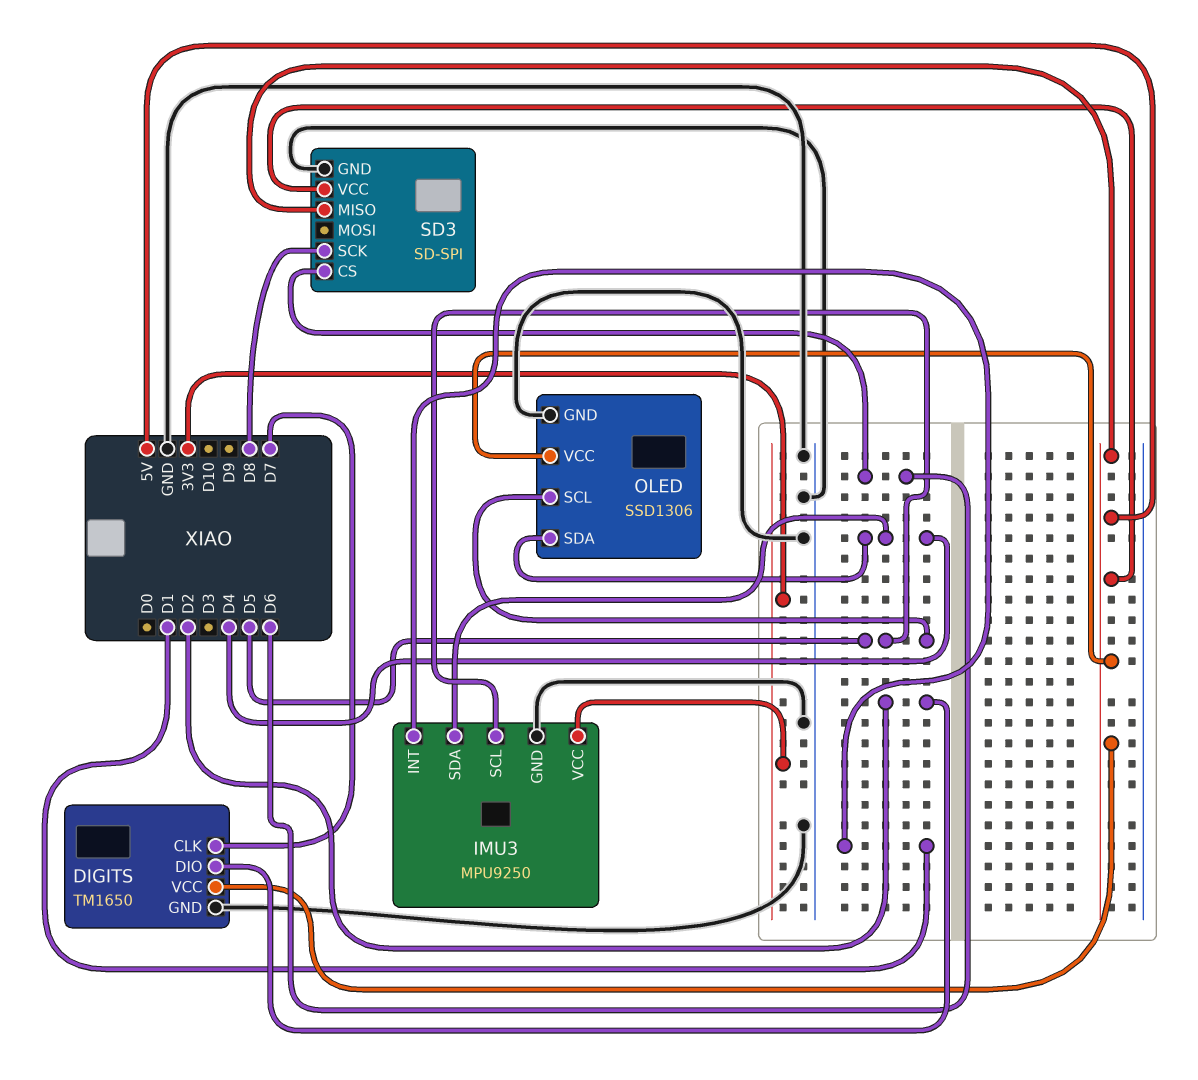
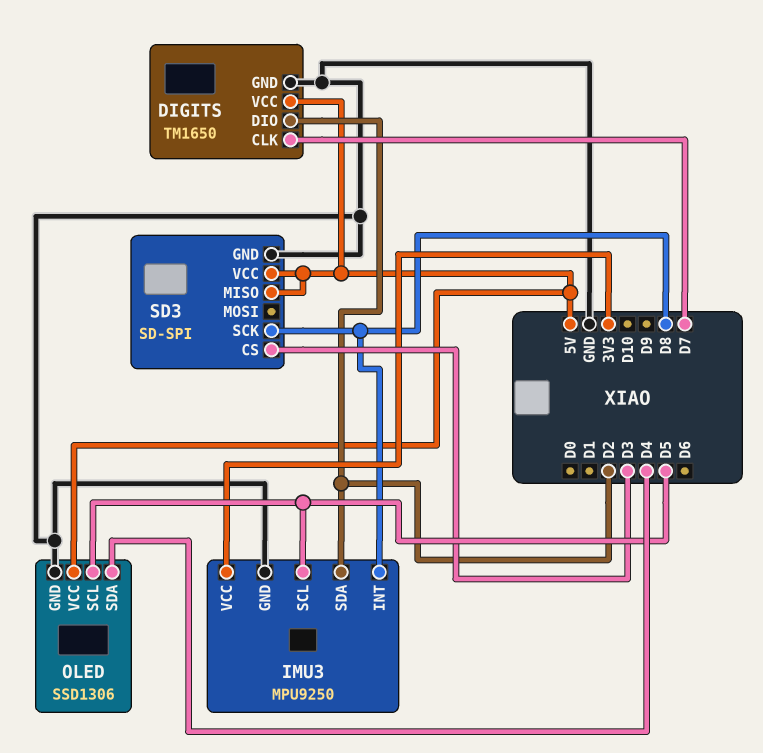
IMU3 pin INT: D1 -> D8
IMU3 pin SDA: D4 -> D2
SD3 pin CS: D6 -> D3

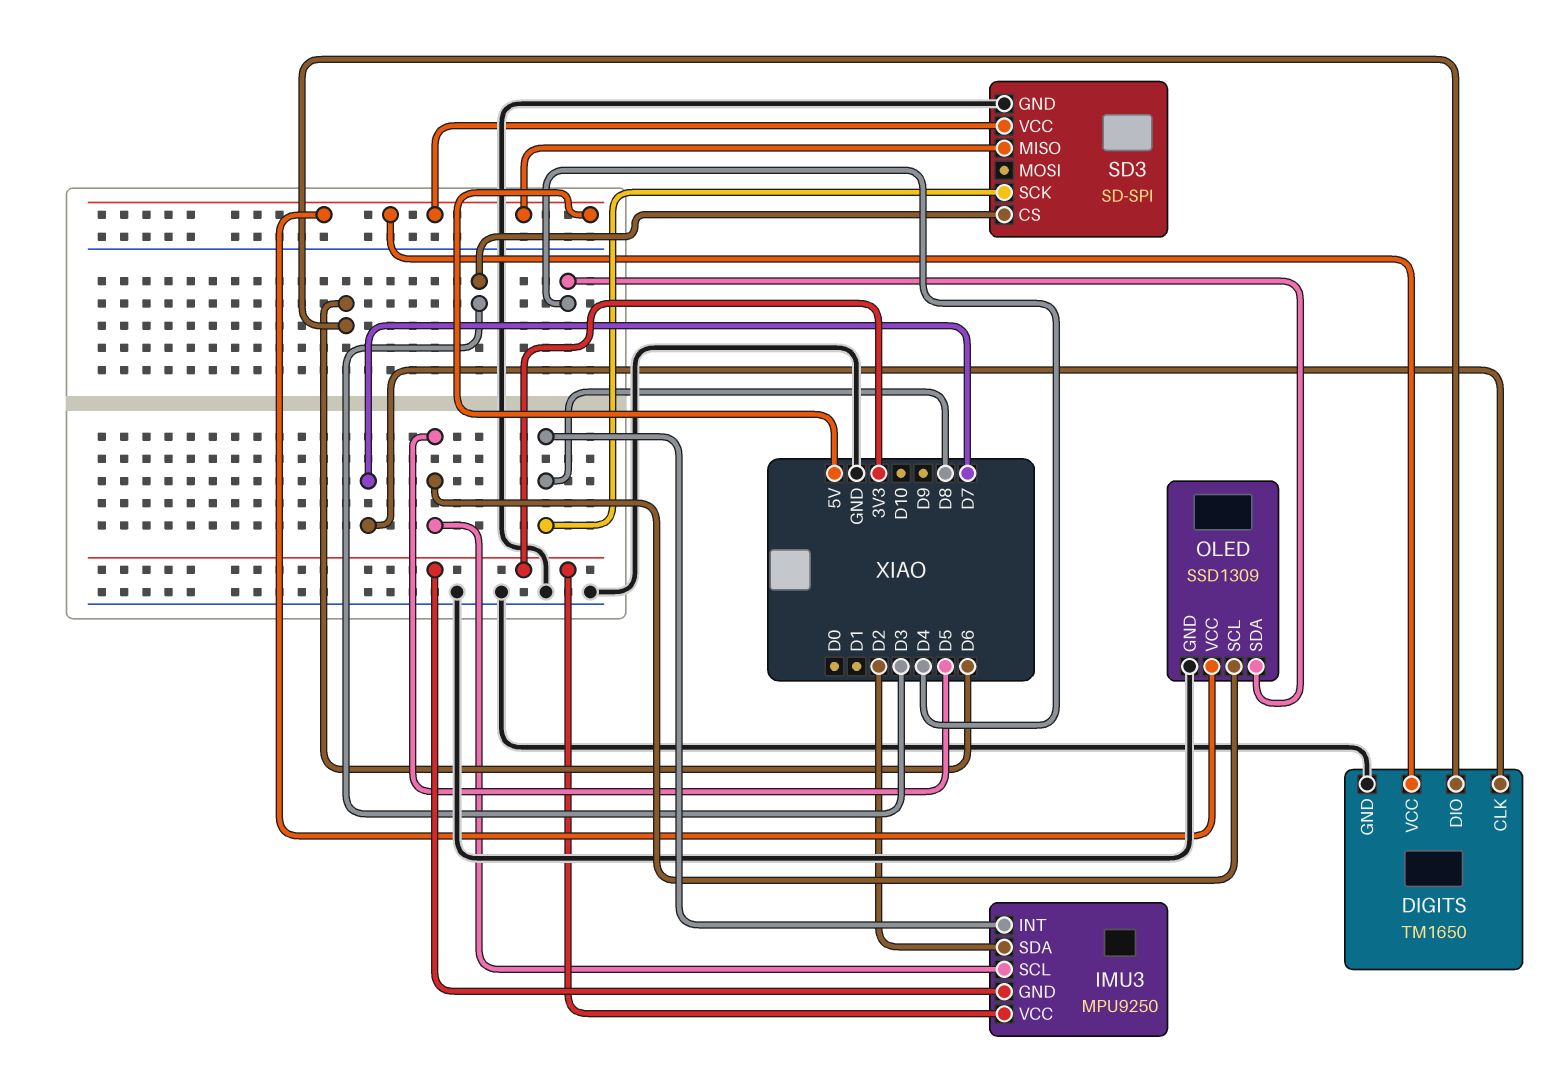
DIGITS pin DIO: D2 -> D6
IMU3 pin GND: GND -> 3V3
OLED: SSD1306 -> SSD1309

